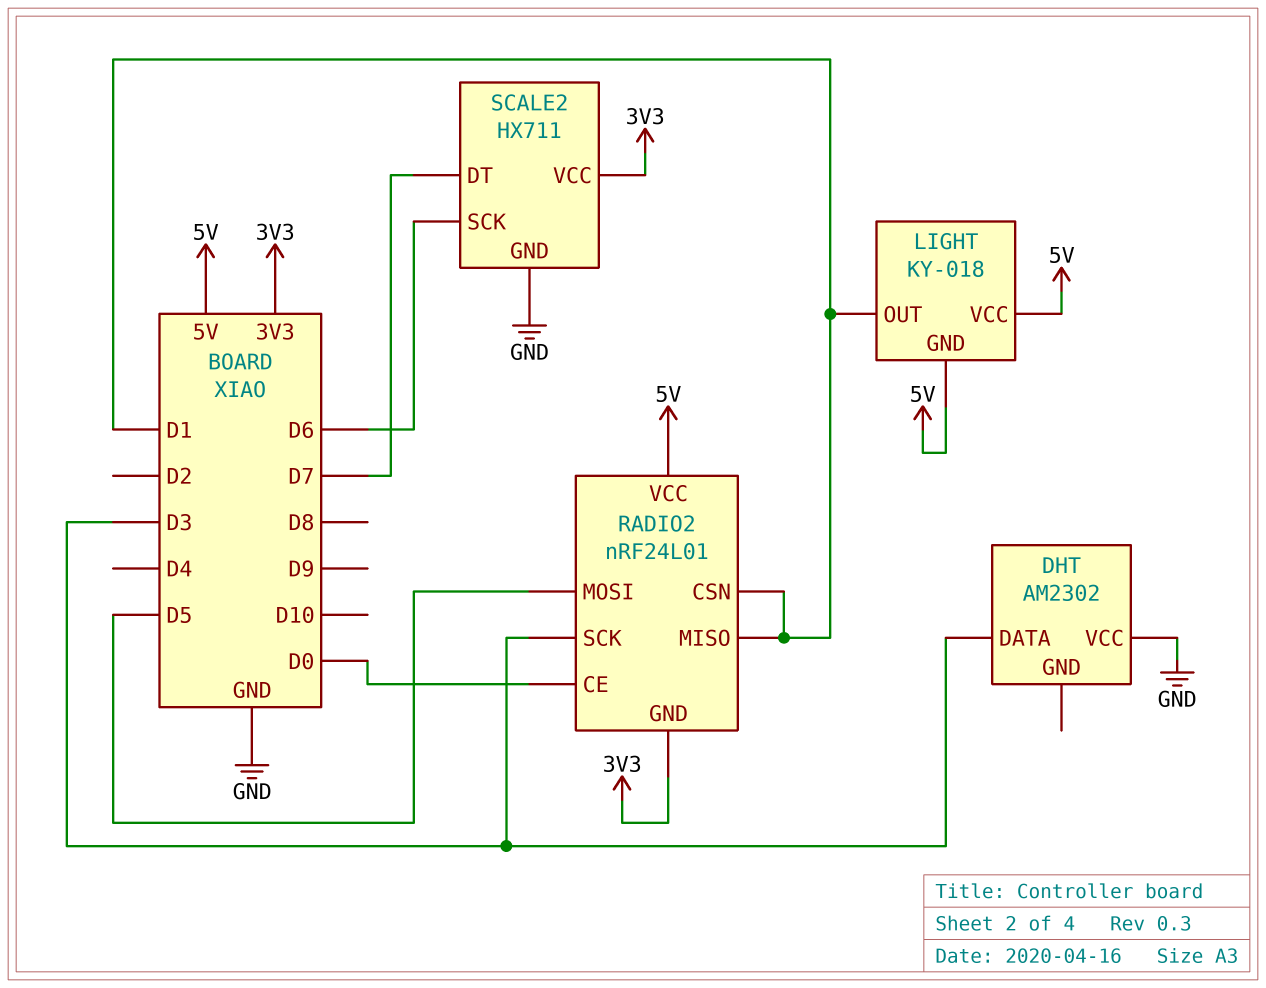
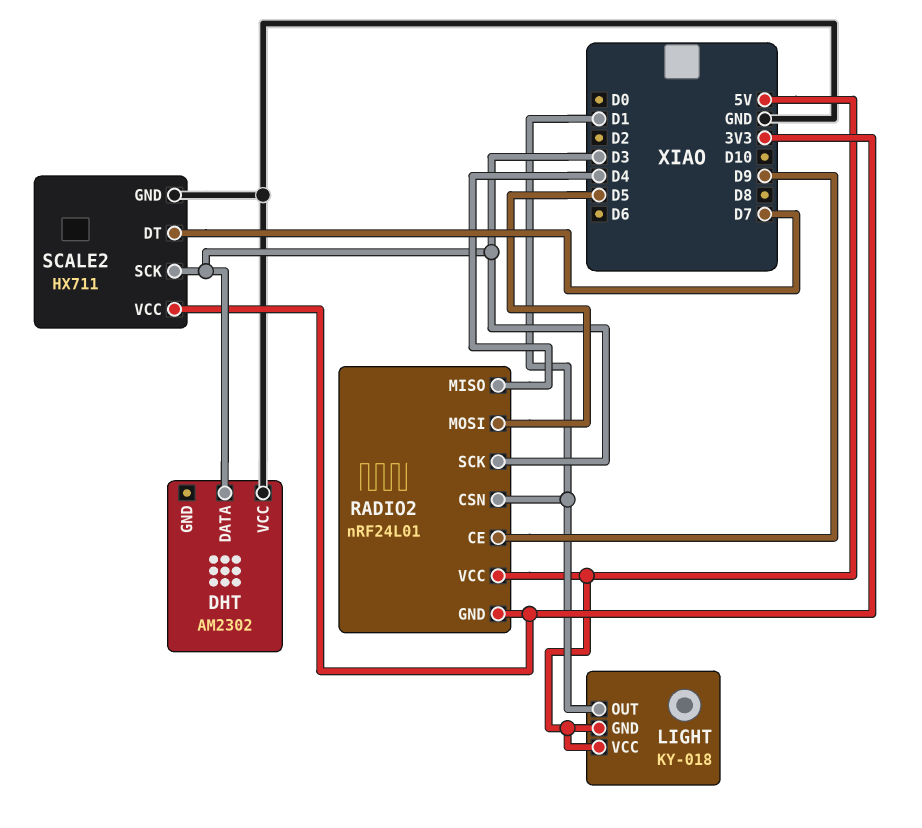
RADIO2 pin CE: D0 -> D9
RADIO2 pin MISO: D1 -> D4
SCALE2 pin SCK: D6 -> D3

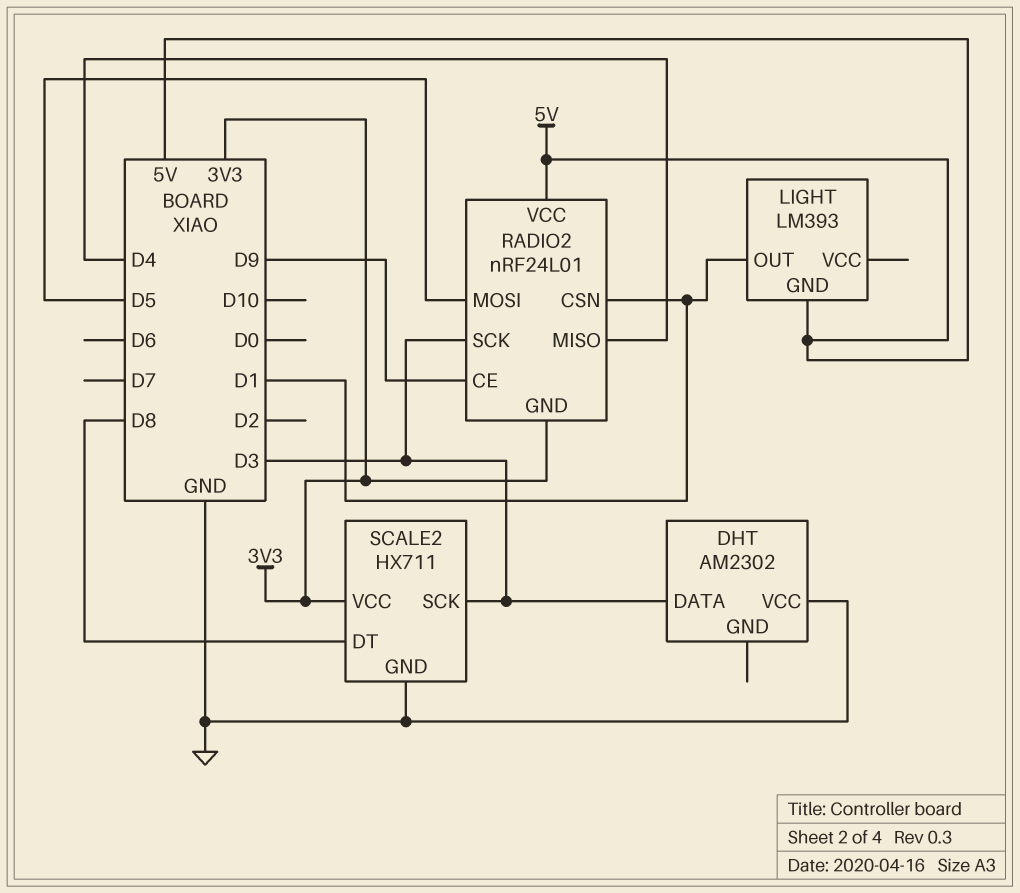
LIGHT: KY-018 -> LM393
LIGHT pin VCC: 5V -> none
SCALE2 pin DT: D7 -> D8

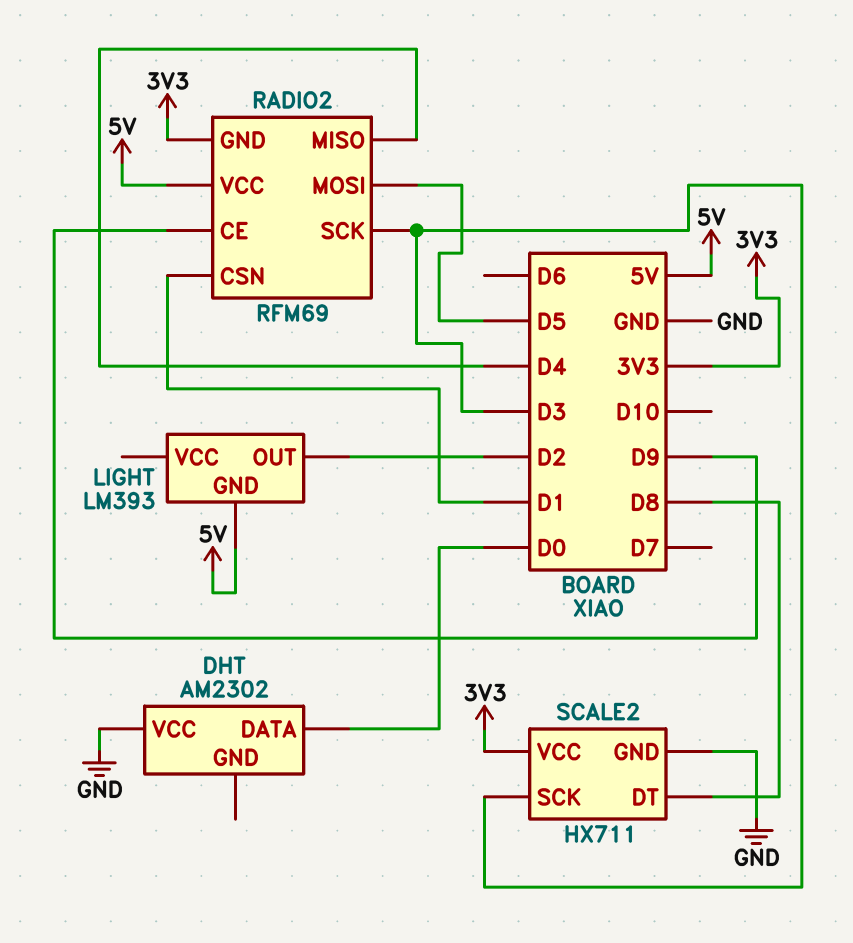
DHT pin DATA: D3 -> D0
LIGHT pin OUT: D1 -> D2
RADIO2: nRF24L01 -> RFM69

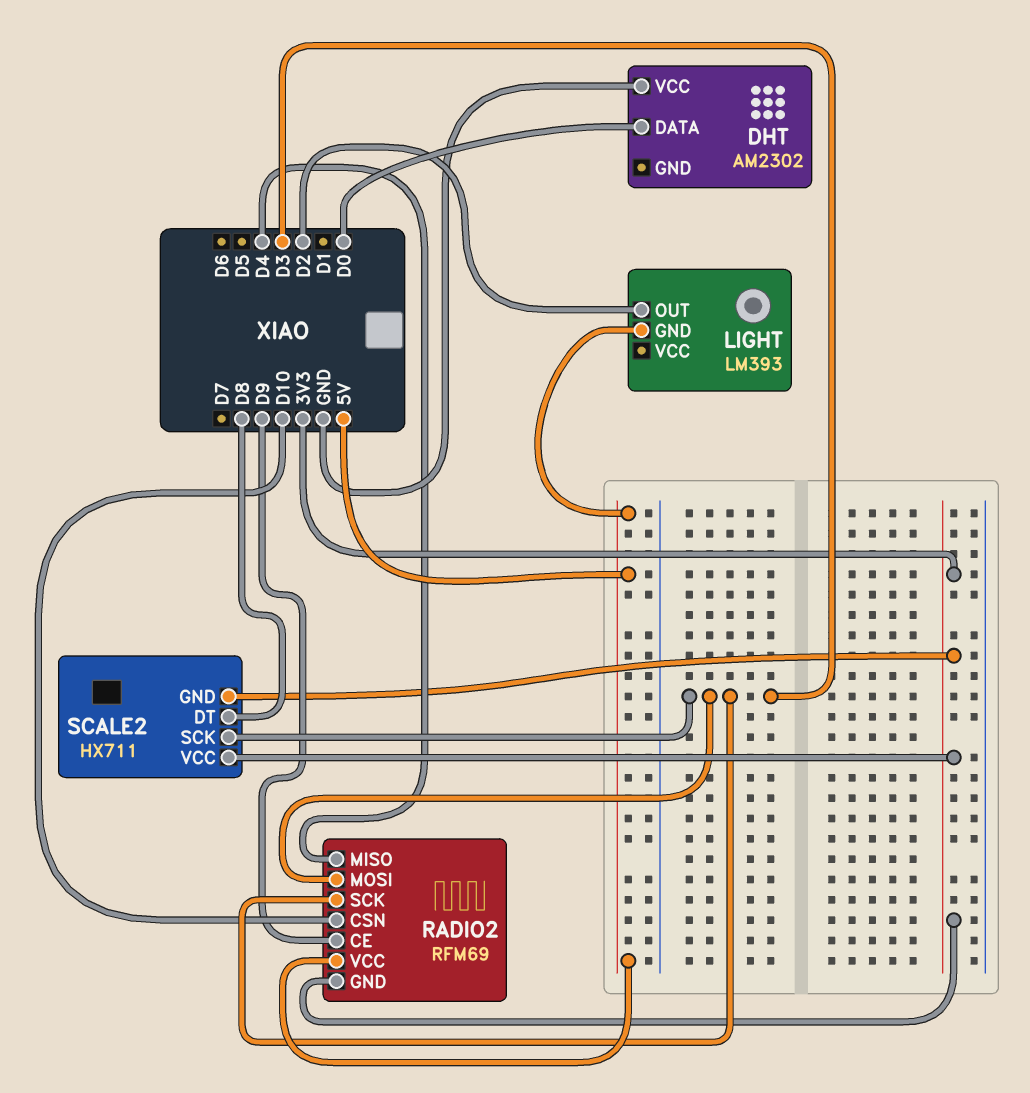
RADIO2 pin CSN: D1 -> D10
RADIO2 pin MOSI: D5 -> D3
SCALE2 pin GND: GND -> 3V3

